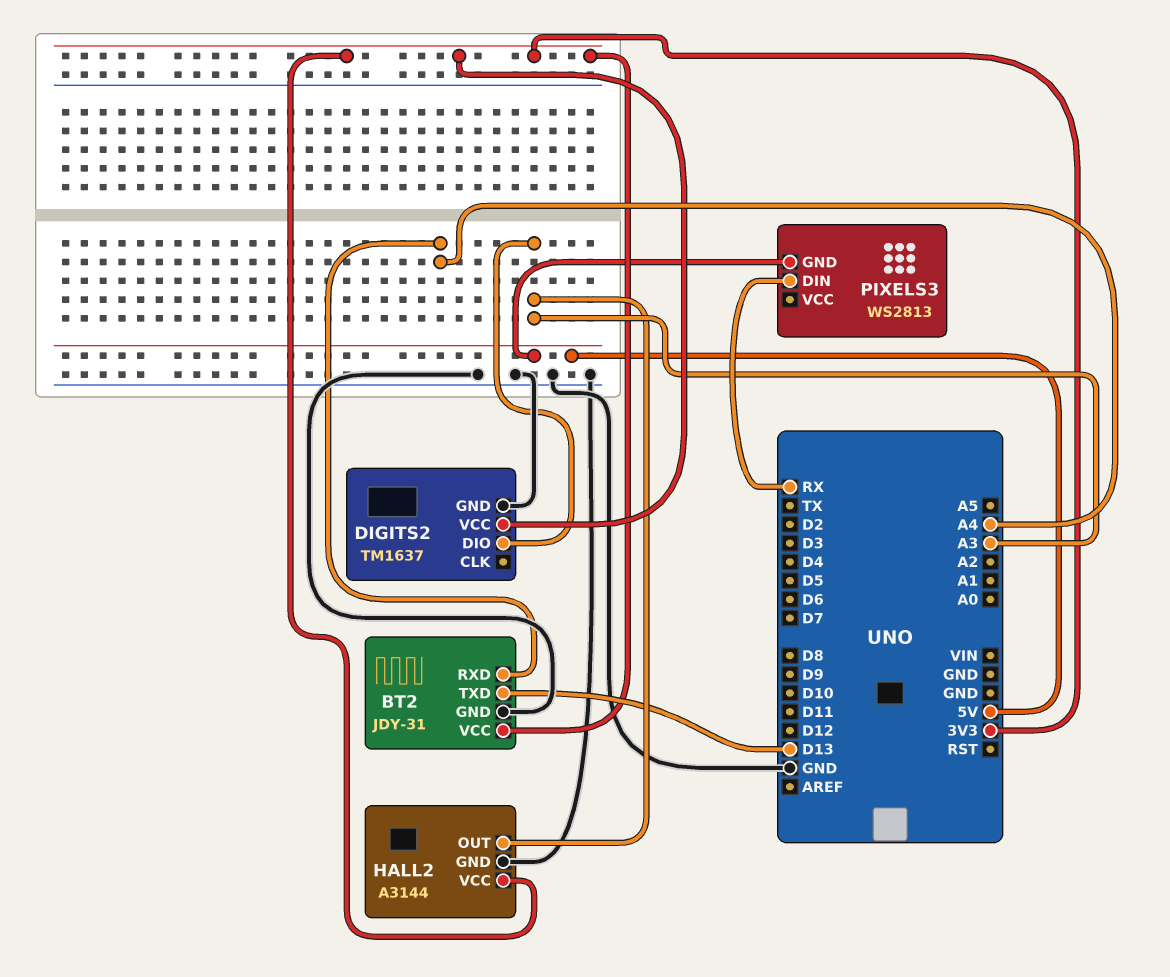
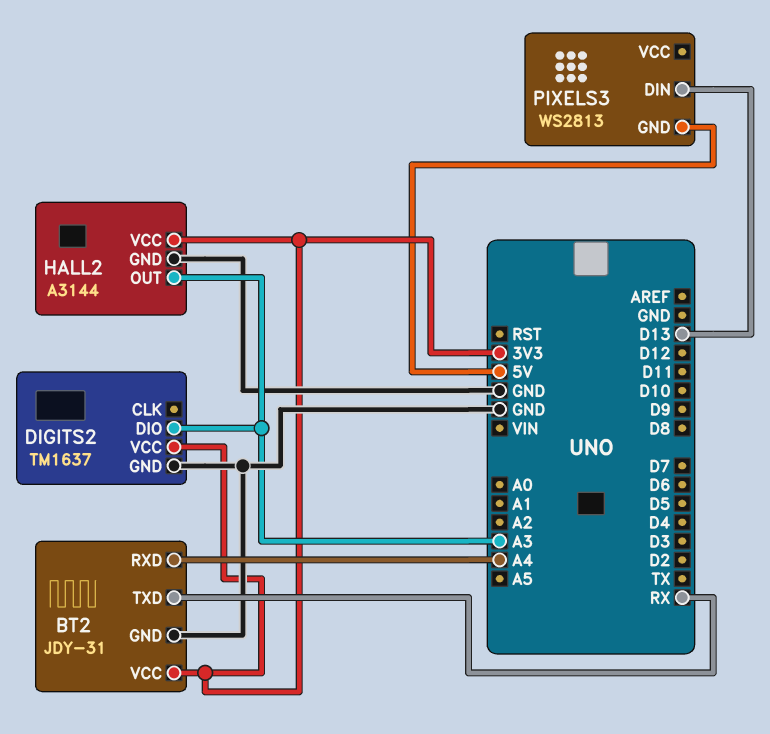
BT2 pin TXD: D13 -> RX
PIXELS3 pin DIN: RX -> D13

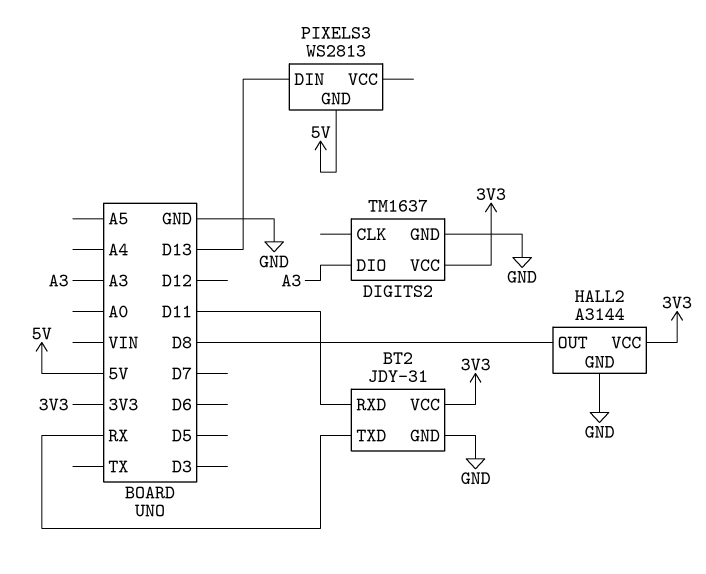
BT2 pin RXD: A4 -> D11
HALL2 pin OUT: A3 -> D8

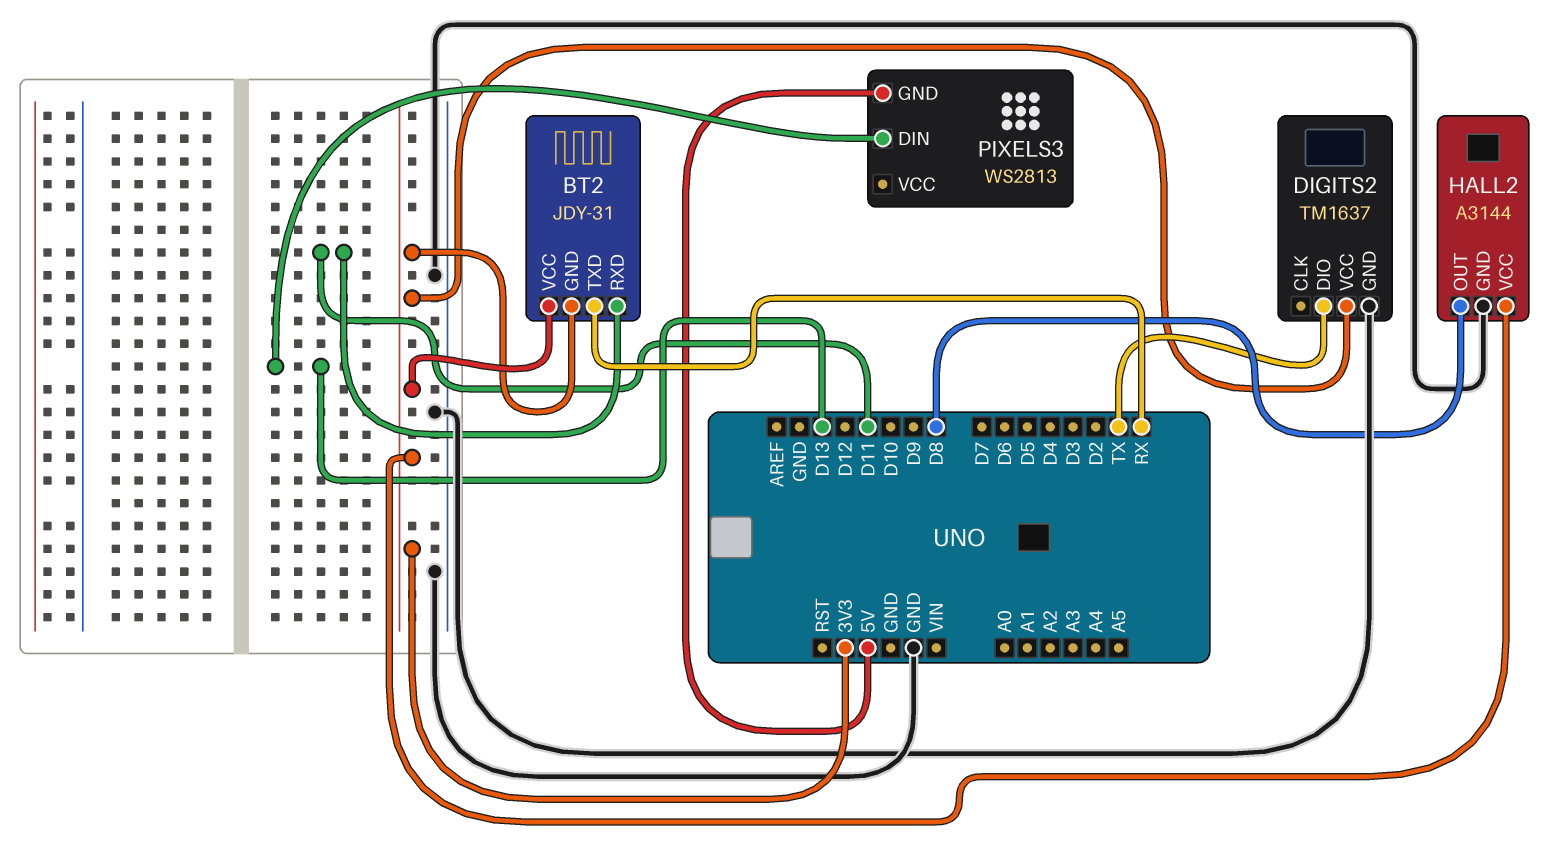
BT2 pin GND: GND -> 3V3
DIGITS2 pin DIO: A3 -> TX

